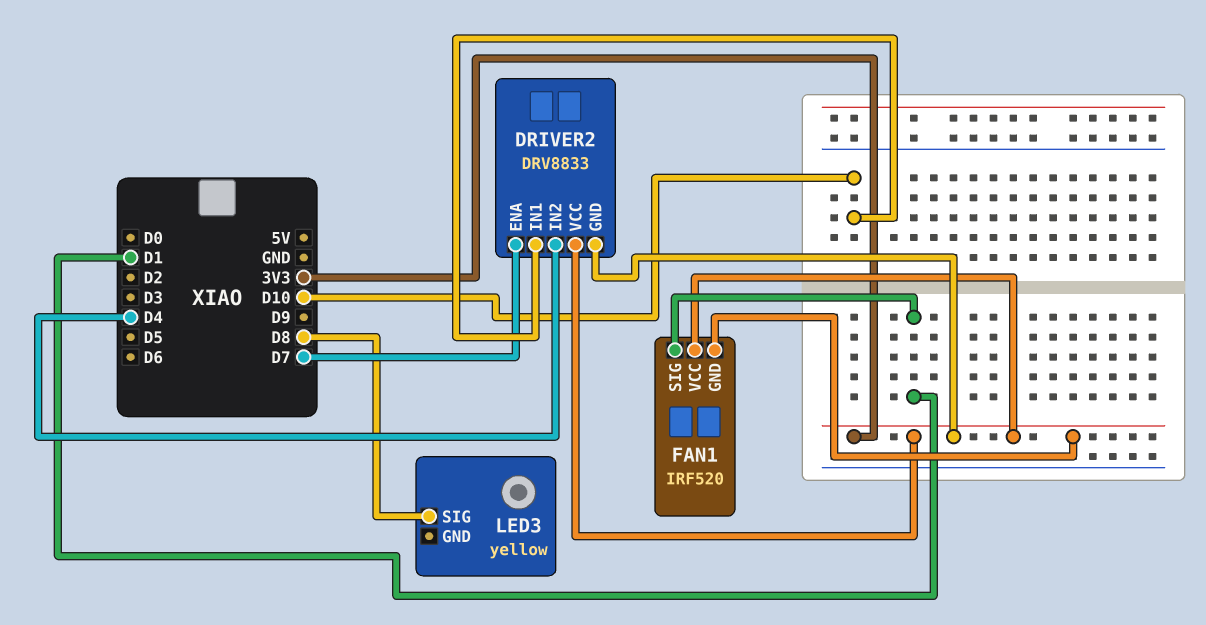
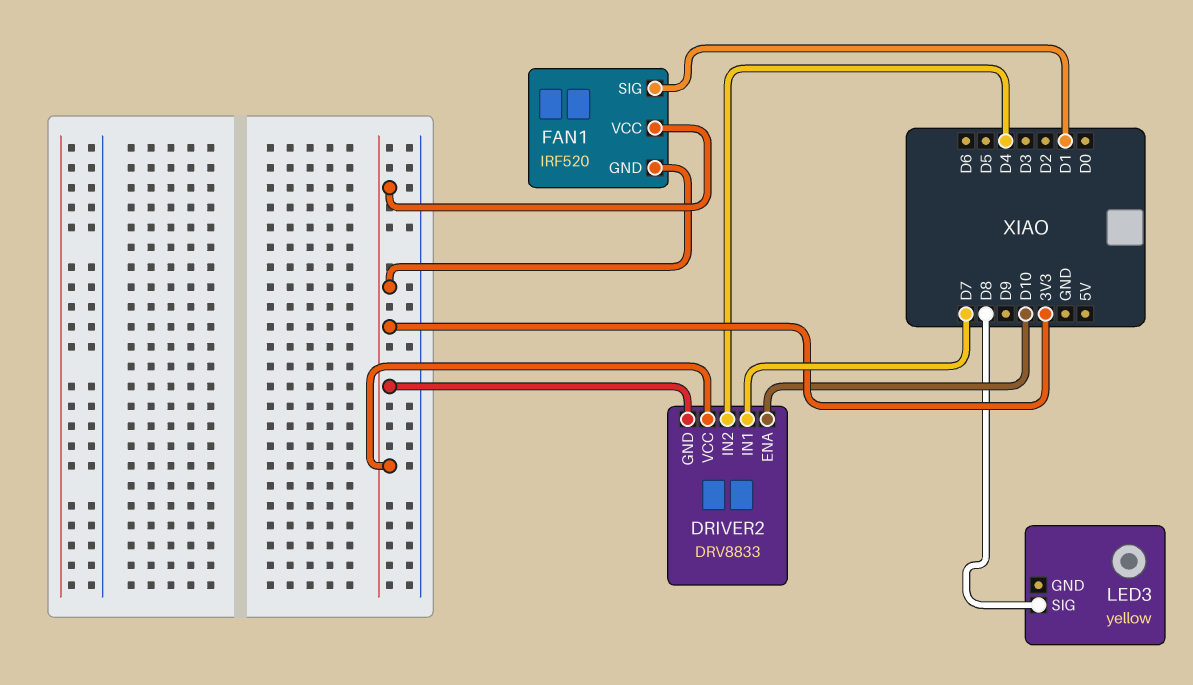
DRIVER2 pin ENA: D7 -> D10
DRIVER2 pin IN1: D10 -> D7

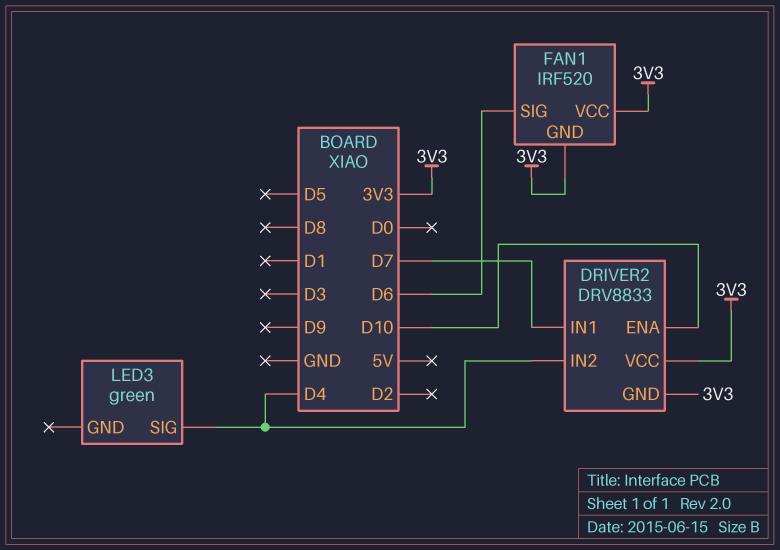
FAN1 pin SIG: D1 -> D6
LED3: yellow -> green
LED3 pin SIG: D8 -> D4

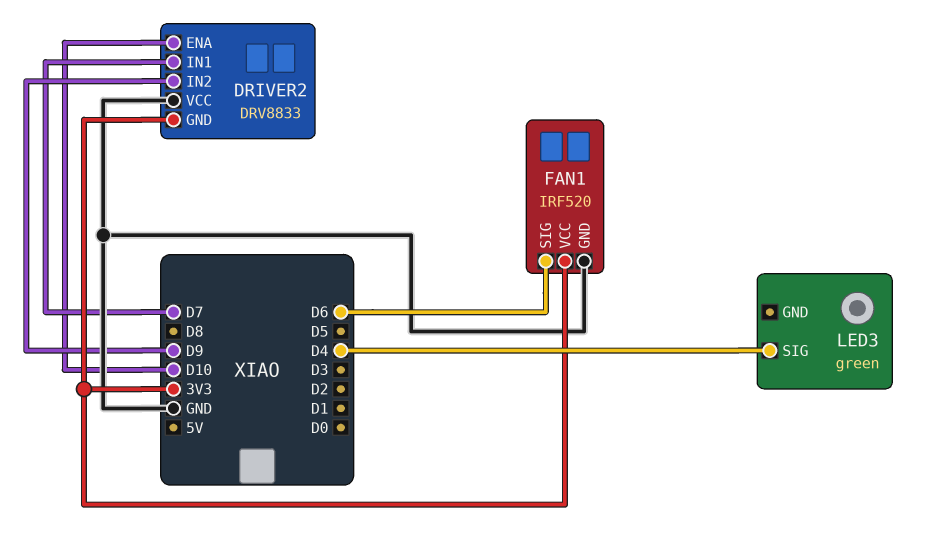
DRIVER2 pin IN2: D4 -> D9
DRIVER2 pin VCC: 3V3 -> GND
FAN1 pin GND: 3V3 -> GND

